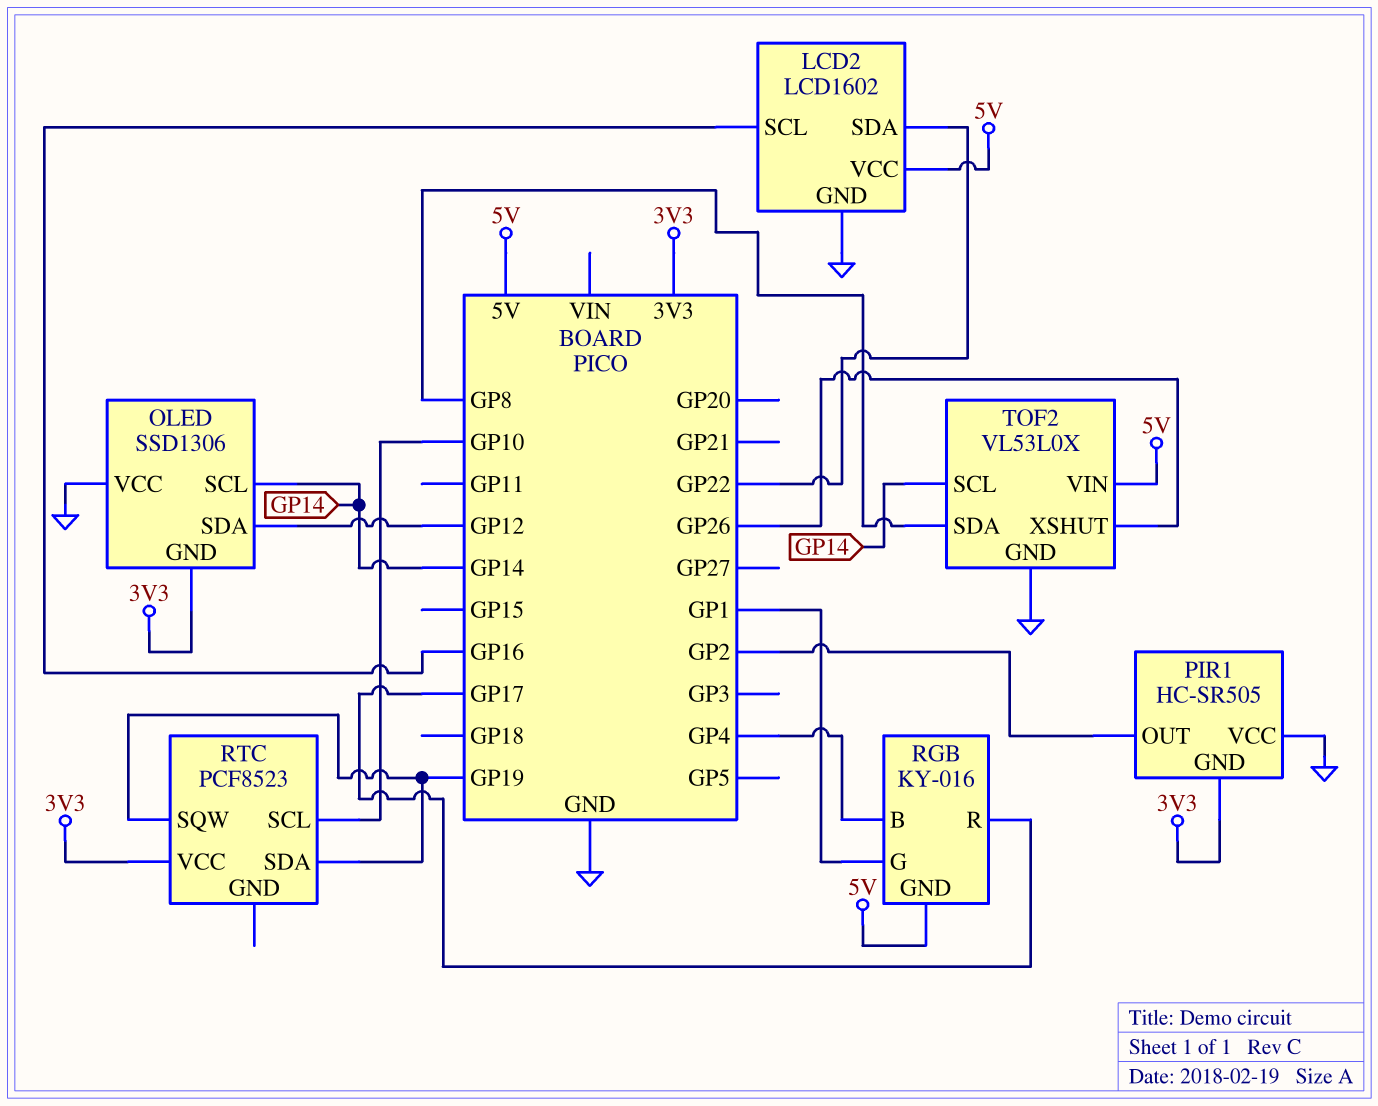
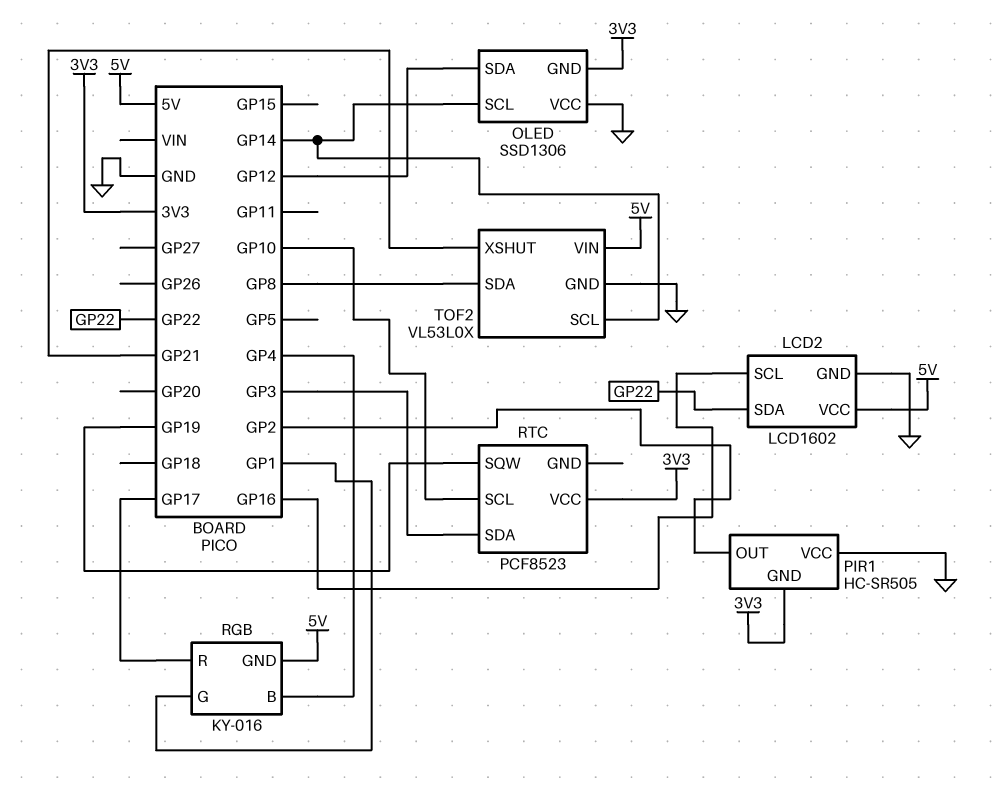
RTC pin SDA: GP19 -> GP3
TOF2 pin XSHUT: GP26 -> GP21

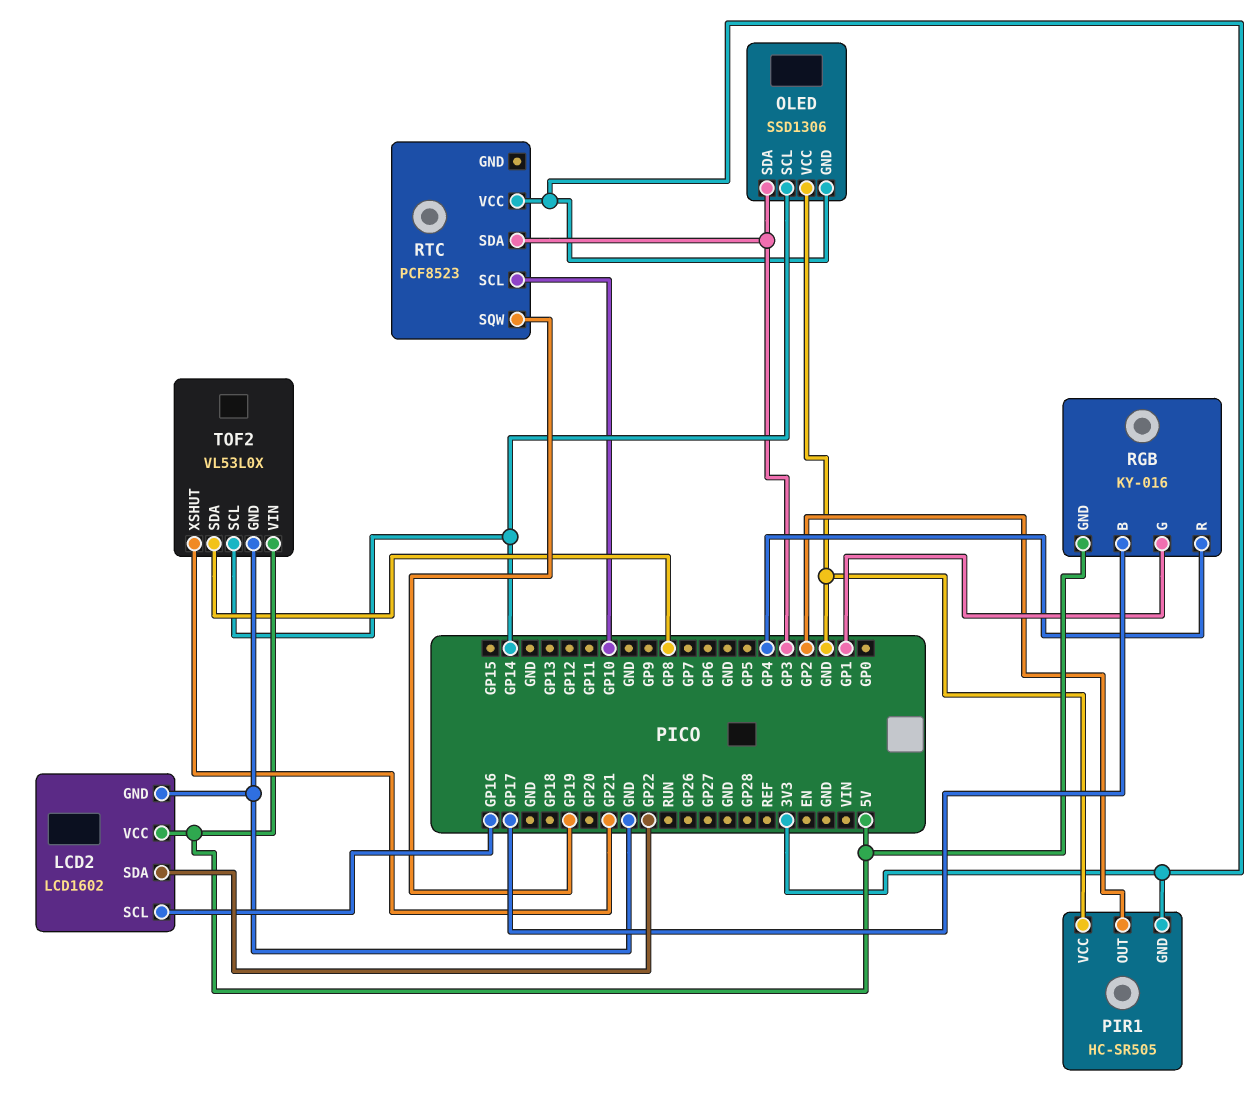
OLED pin SDA: GP12 -> GP3
RGB pin B: GP4 -> GP17
RGB pin R: GP17 -> GP4

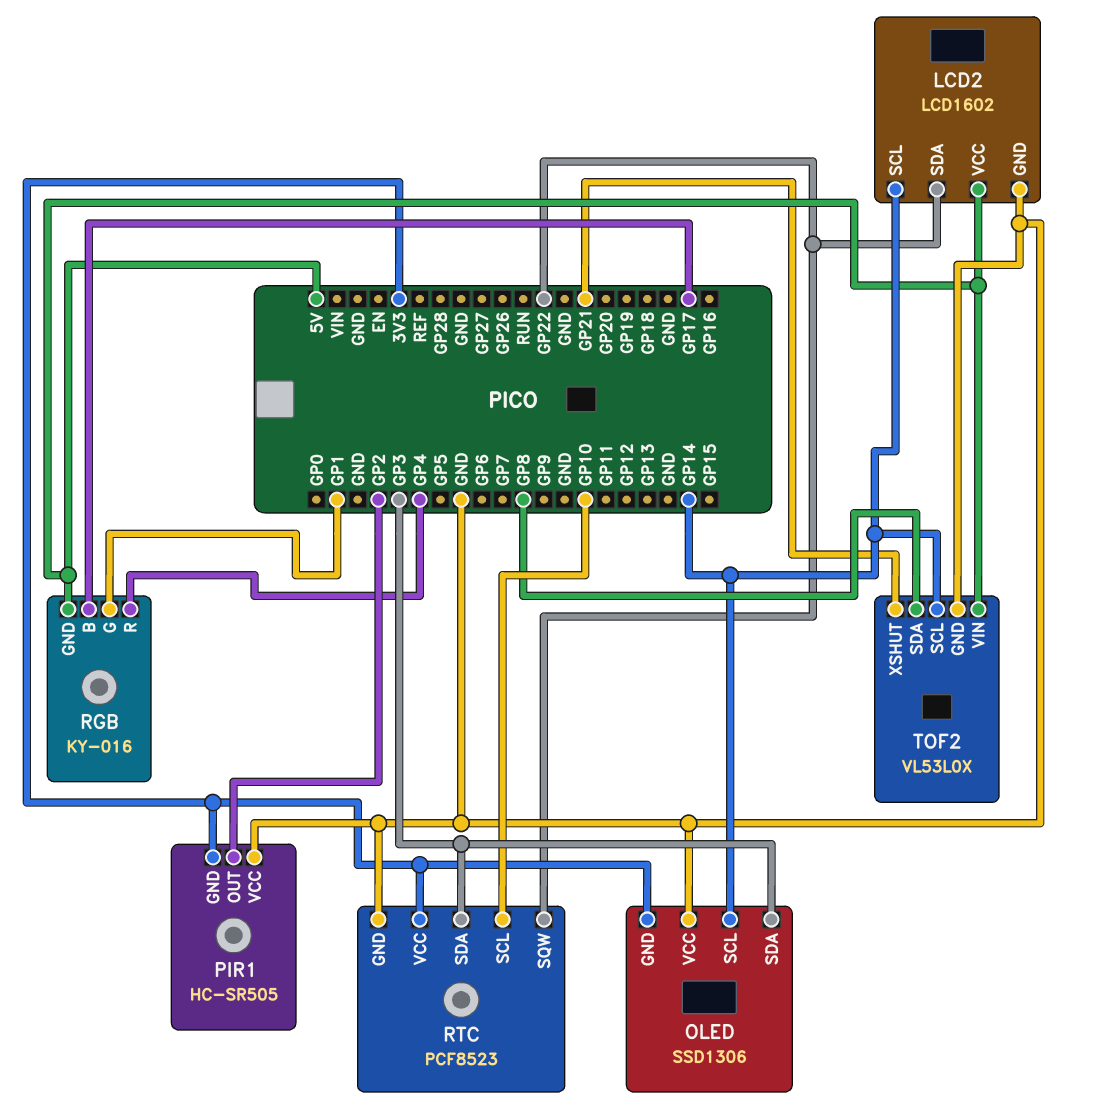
LCD2 pin SCL: GP16 -> GP14
RTC pin GND: none -> GND
RTC pin SQW: GP19 -> GP22

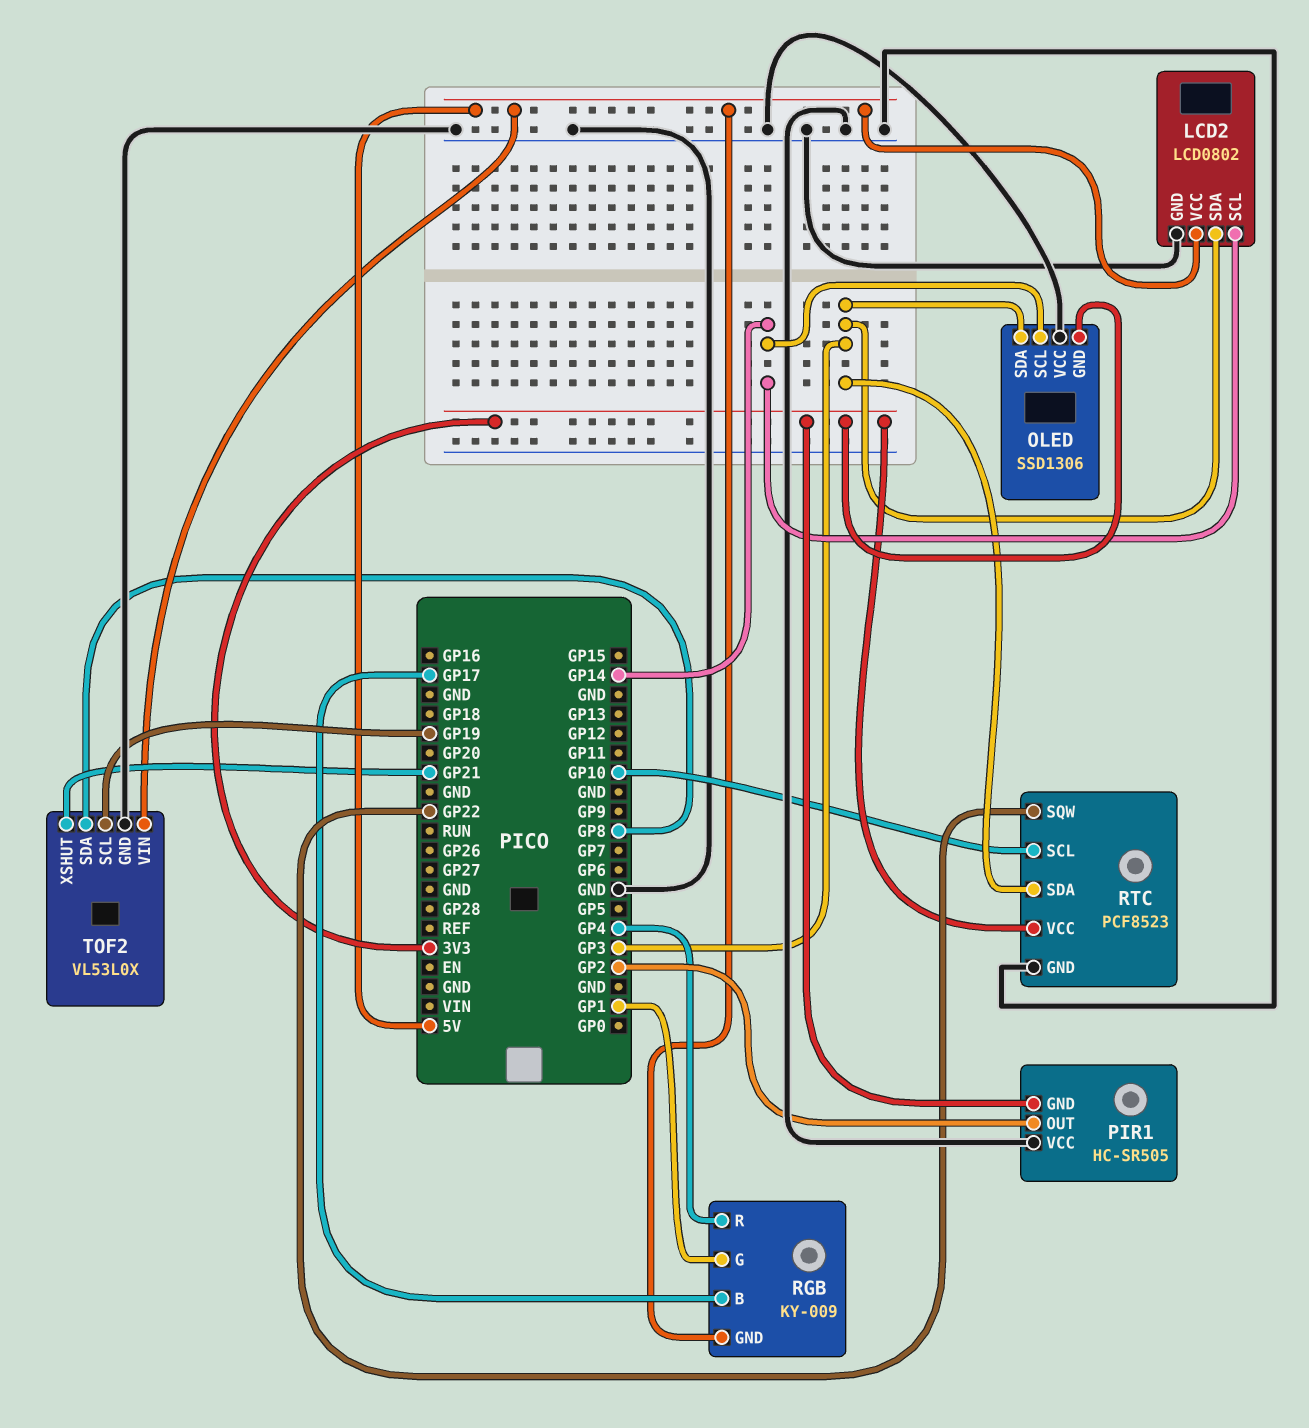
LCD2: LCD1602 -> LCD0802
LCD2 pin SDA: GP22 -> GP3
RGB: KY-016 -> KY-009
TOF2 pin SCL: GP14 -> GP19

